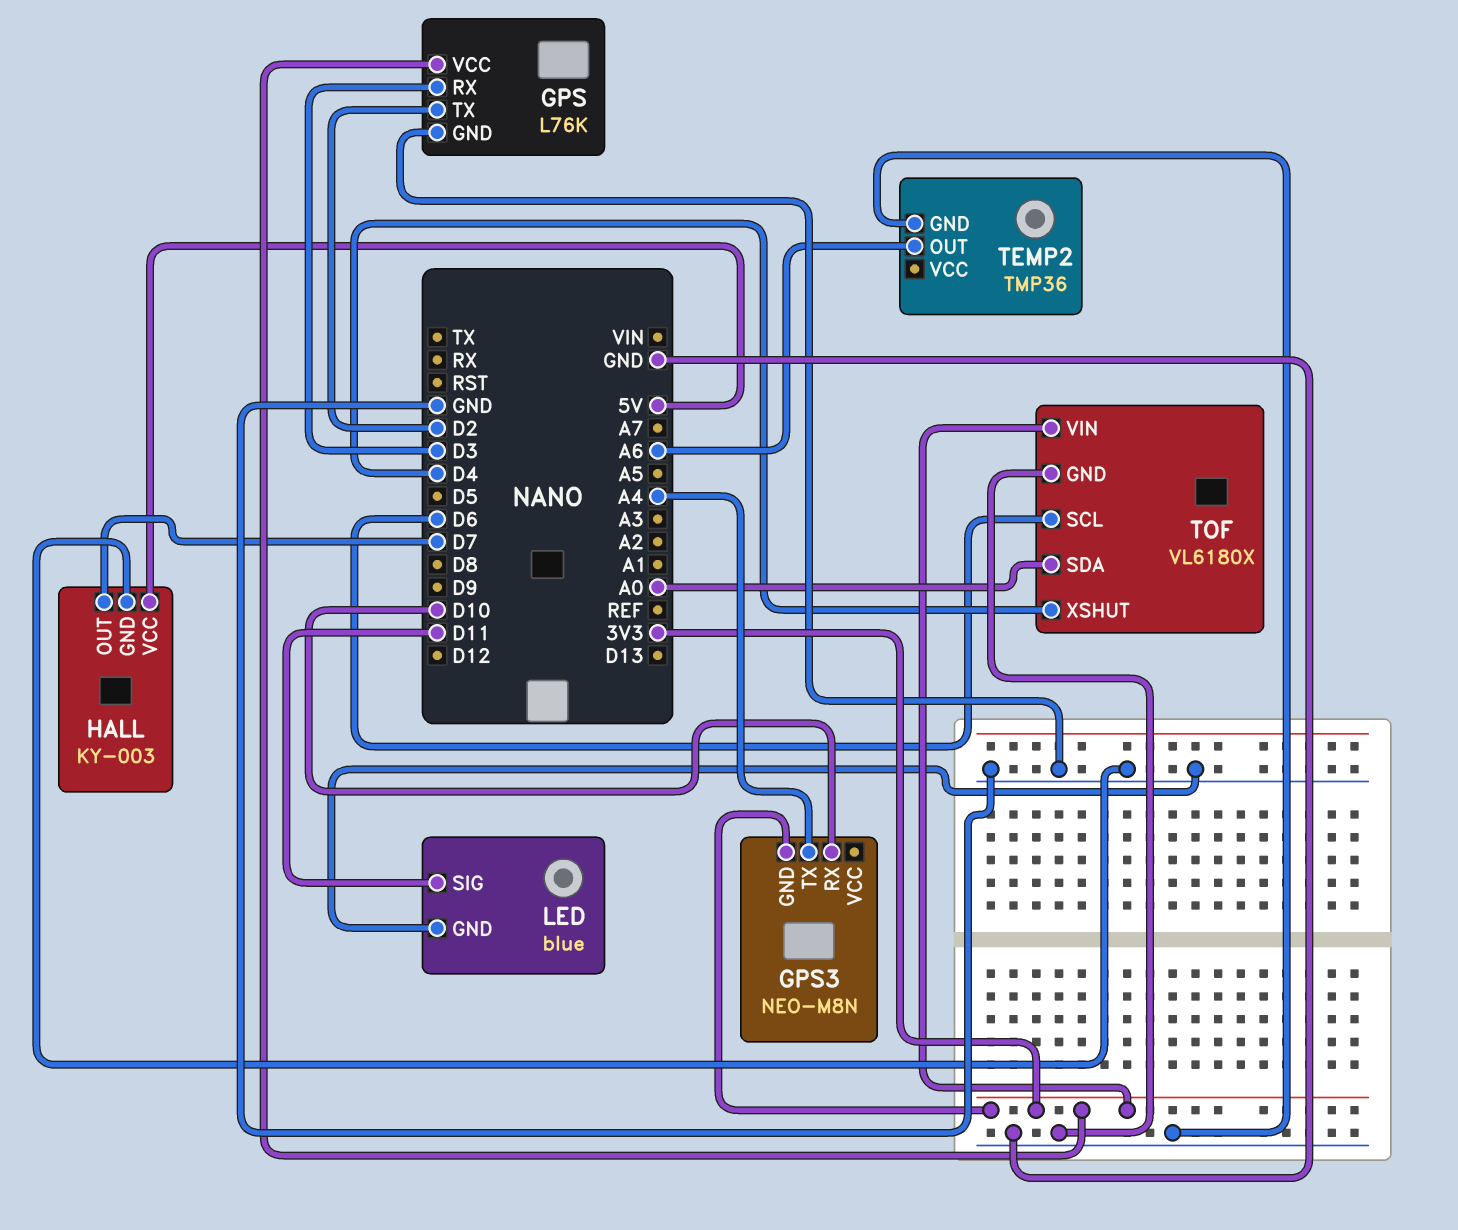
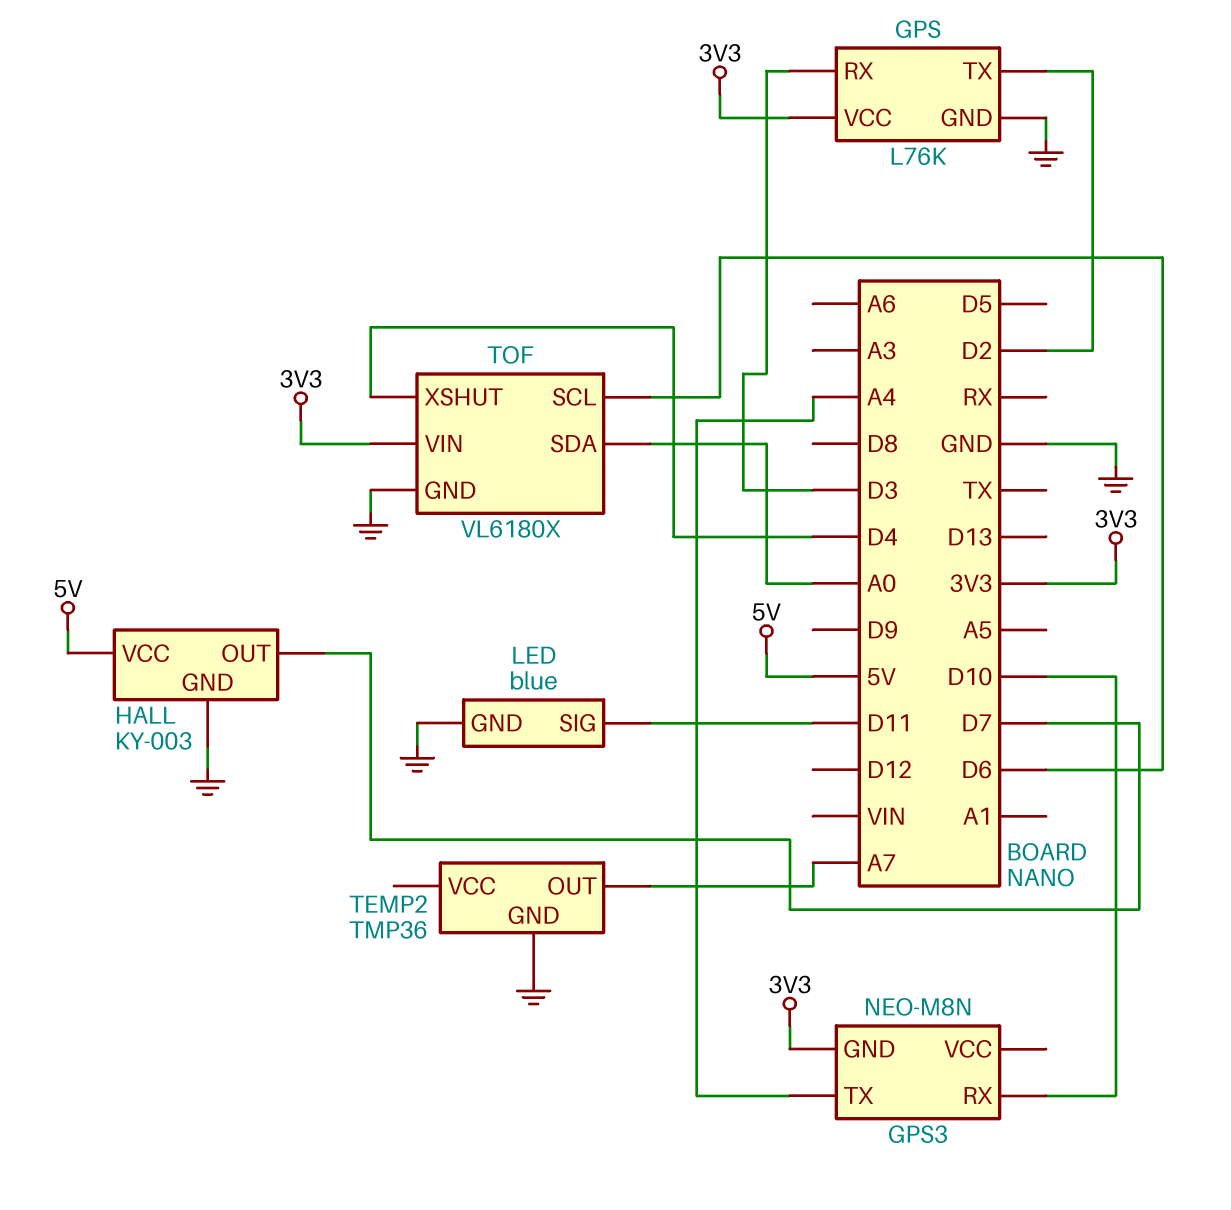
TEMP2 pin OUT: A6 -> A7

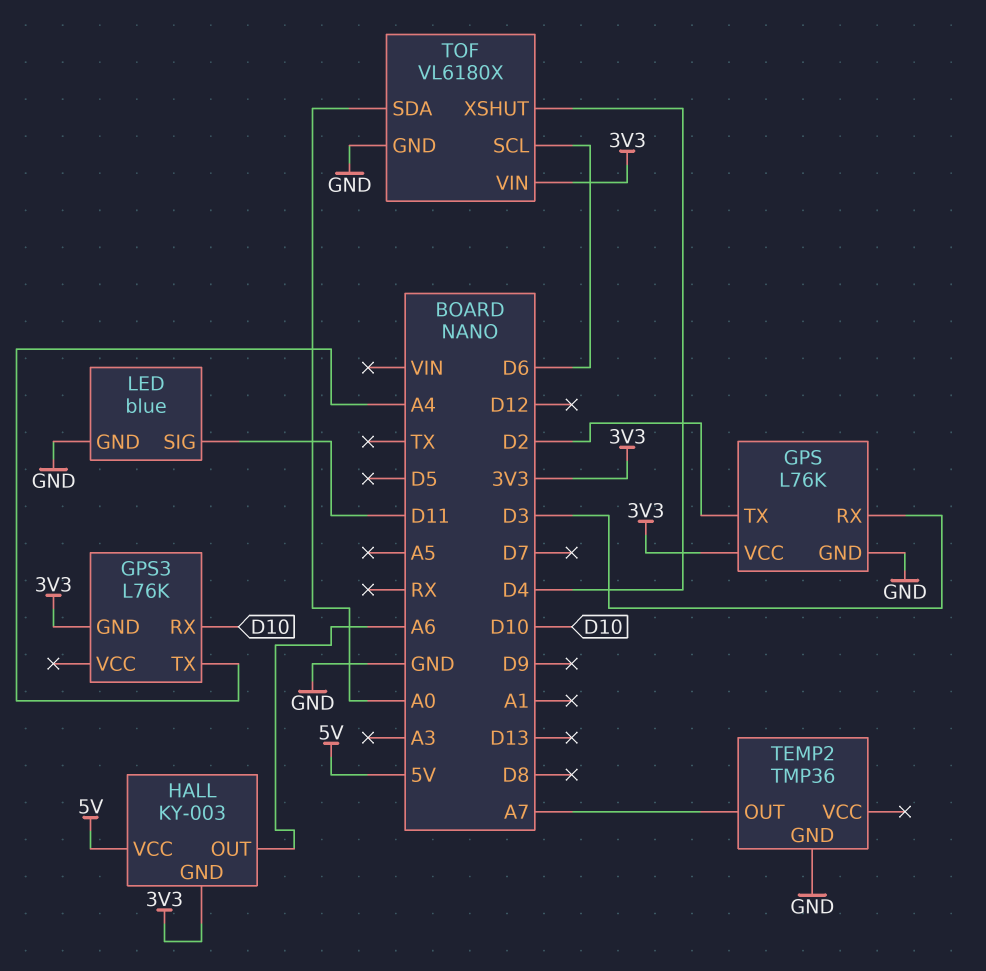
GPS3: NEO-M8N -> L76K
HALL pin GND: GND -> 3V3
HALL pin OUT: D7 -> A6

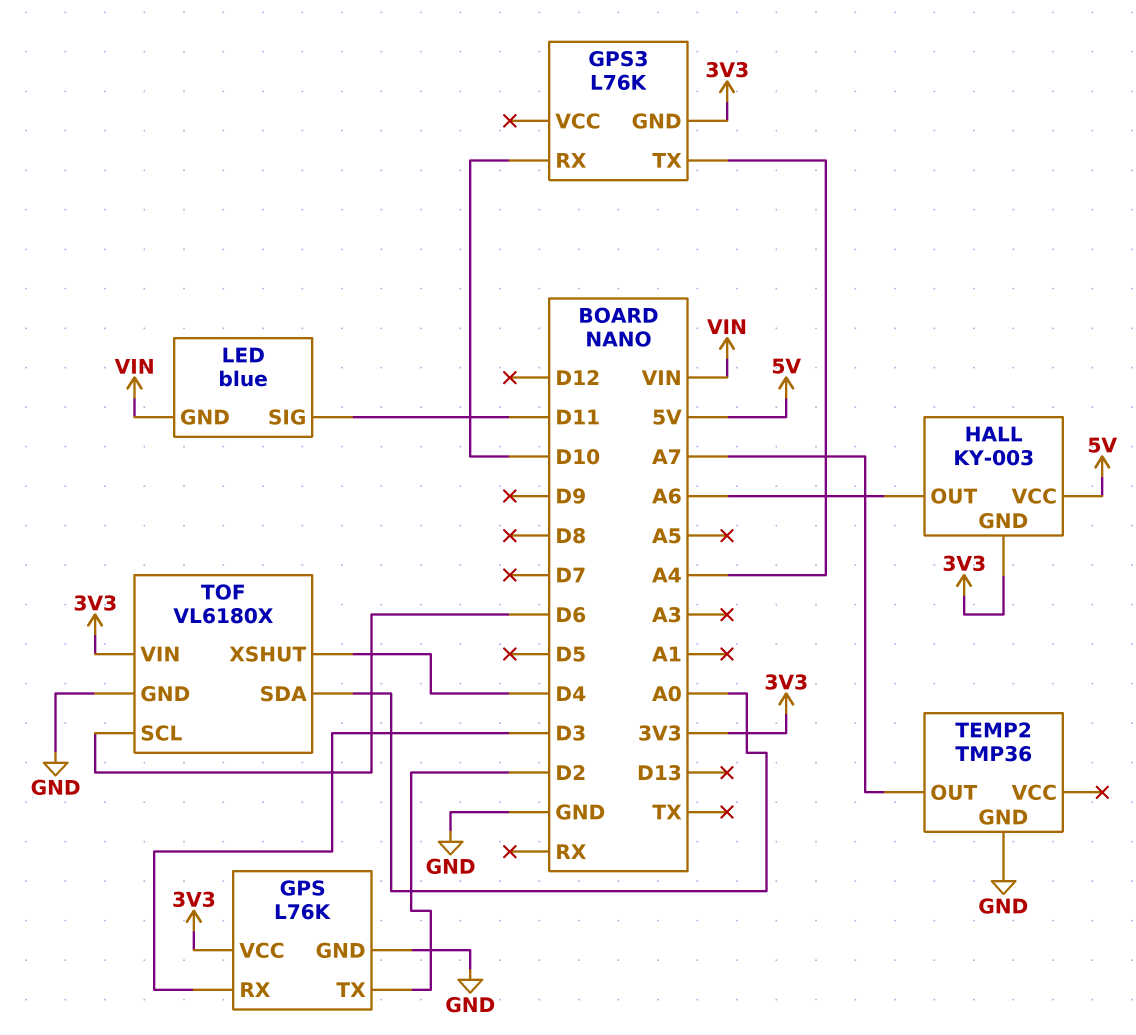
LED pin GND: GND -> VIN

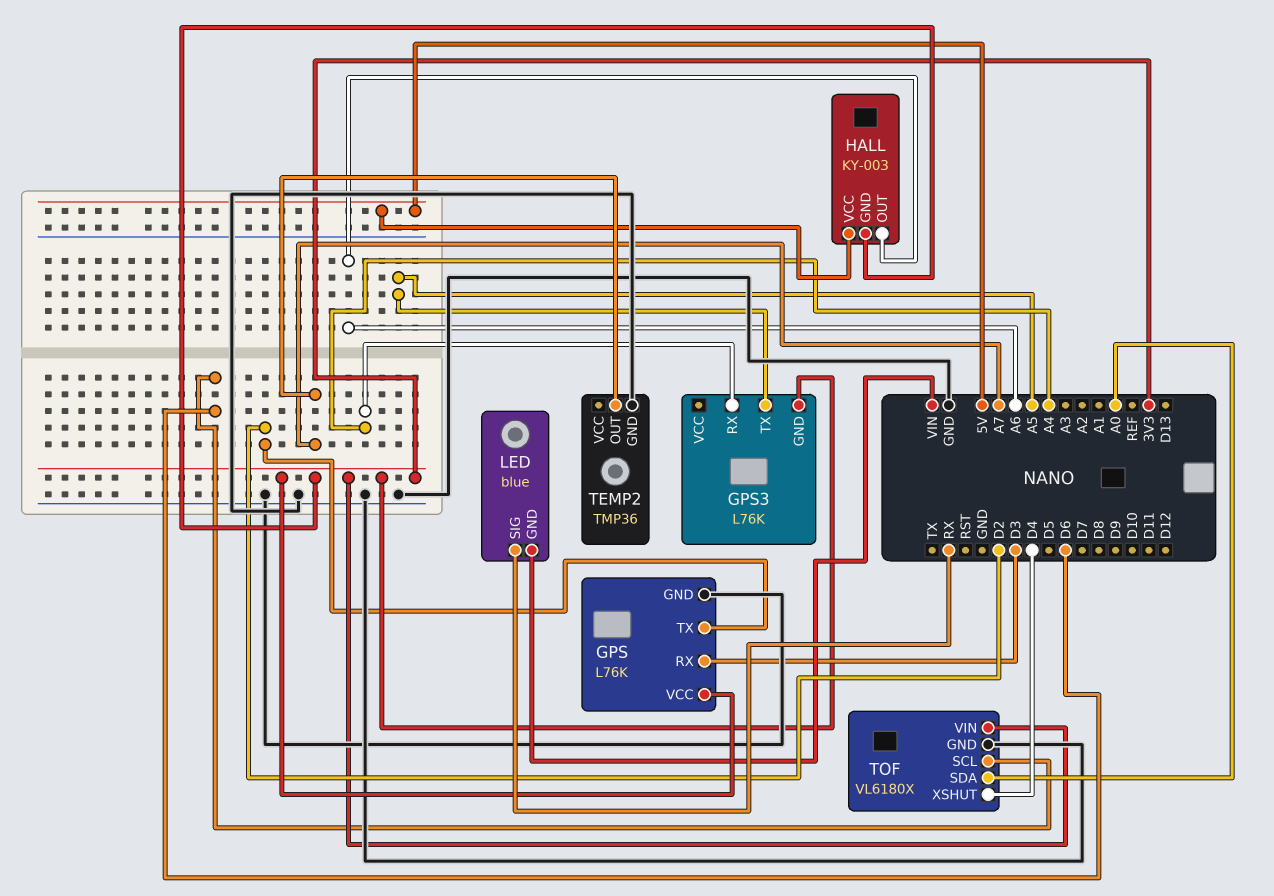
GPS3 pin RX: D10 -> A4
GPS3 pin TX: A4 -> A5
LED pin SIG: D11 -> RX

